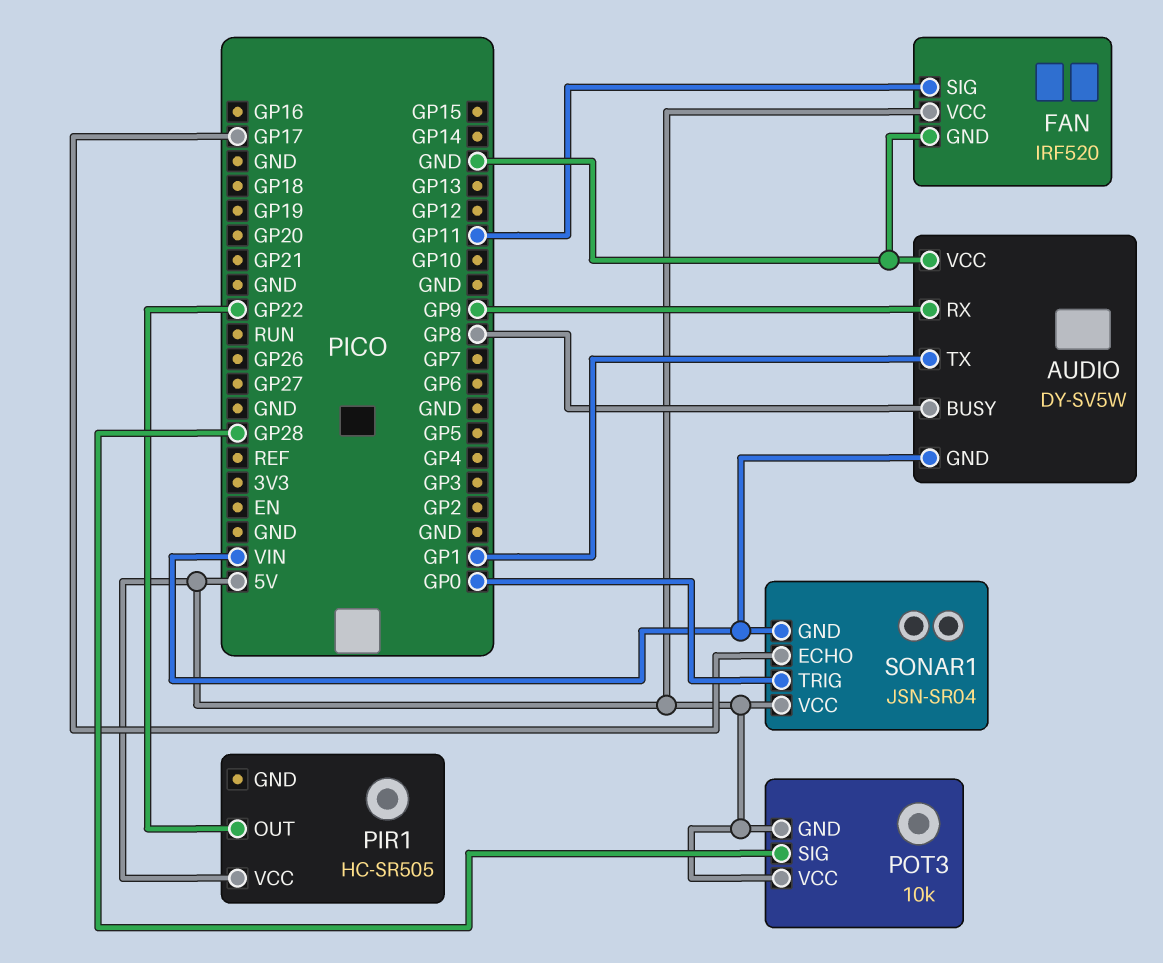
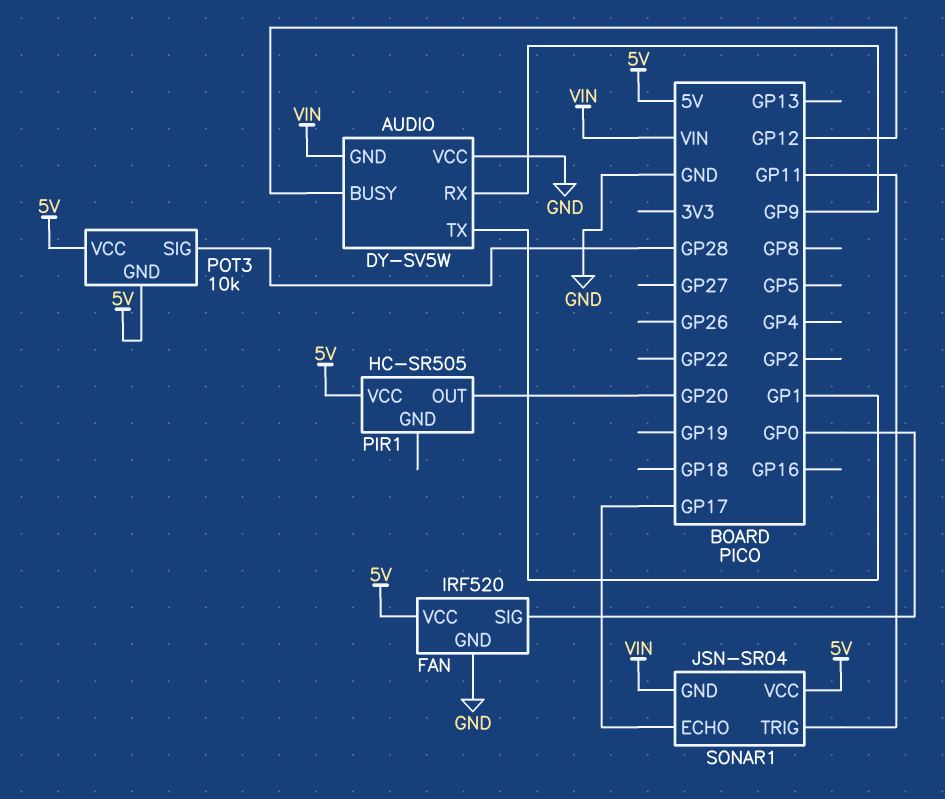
AUDIO pin BUSY: GP8 -> GP12
FAN pin SIG: GP11 -> GP0
PIR1 pin OUT: GP22 -> GP20
SONAR1 pin TRIG: GP0 -> GP11

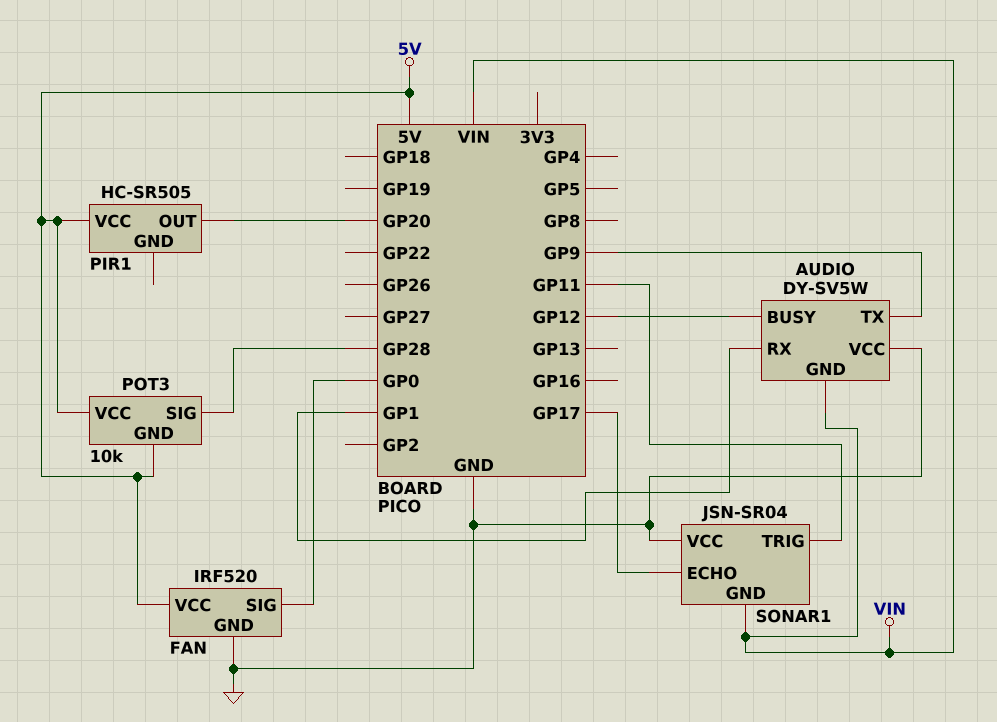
AUDIO pin RX: GP9 -> GP1
AUDIO pin TX: GP1 -> GP9
SONAR1 pin VCC: 5V -> GND

